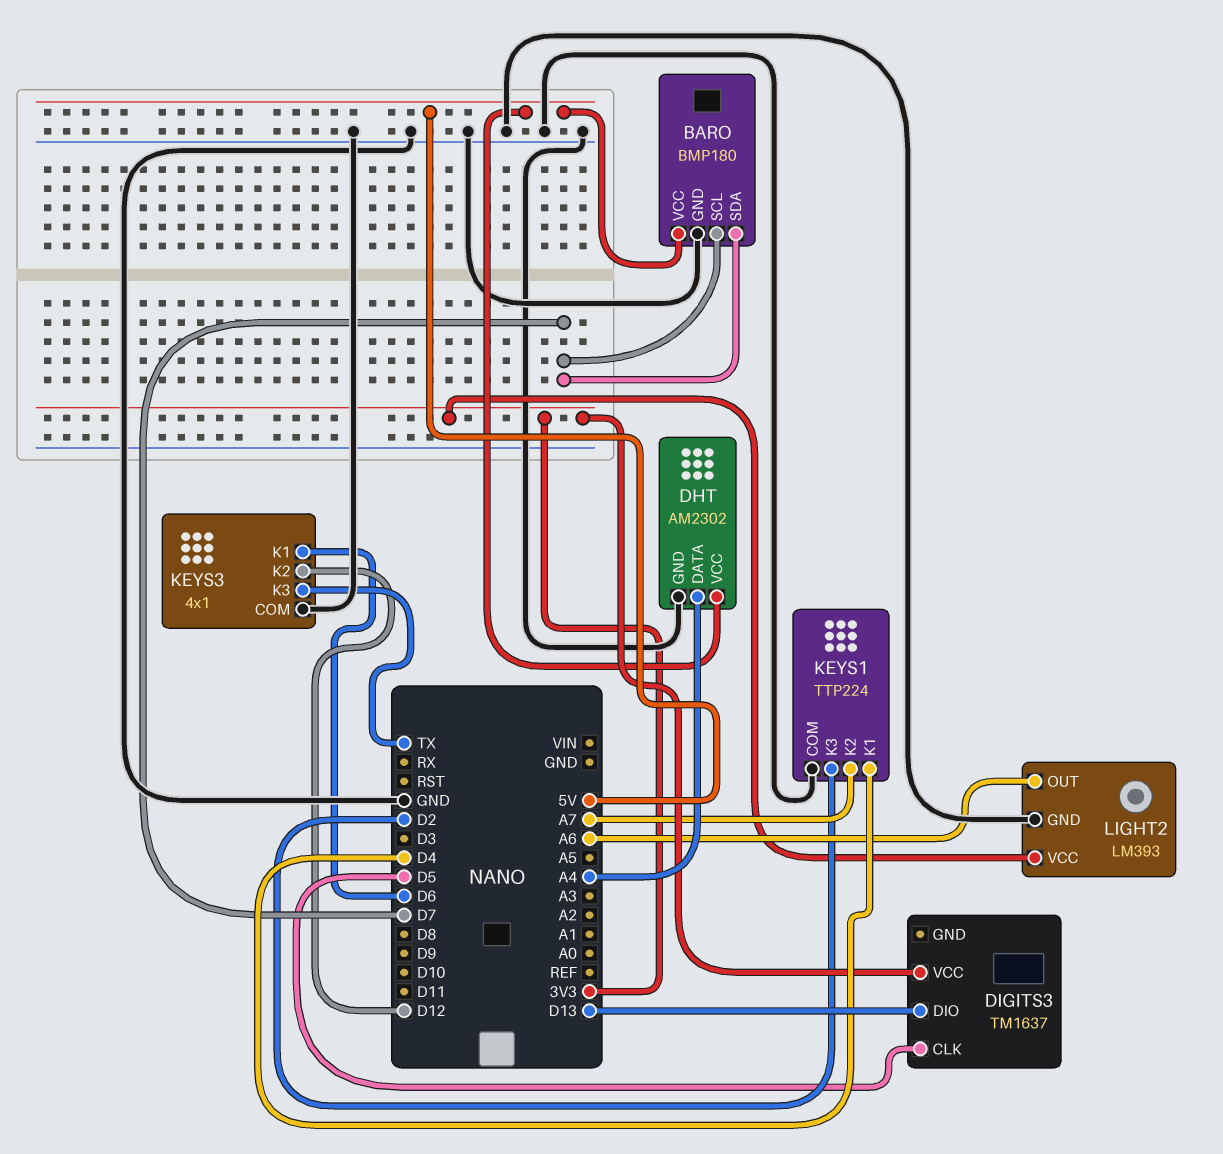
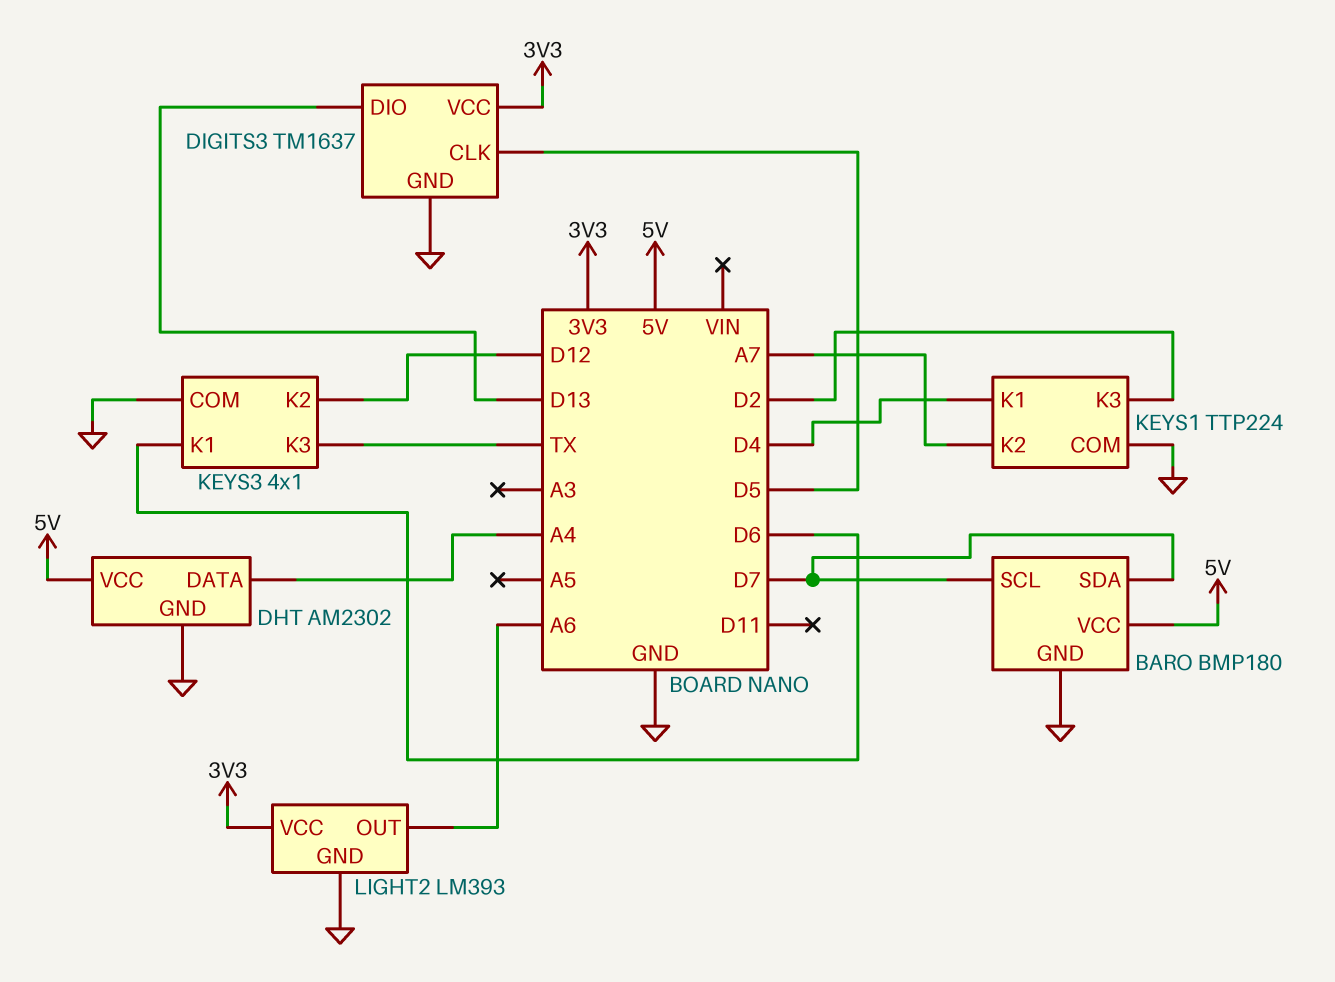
DIGITS3 pin GND: none -> GND

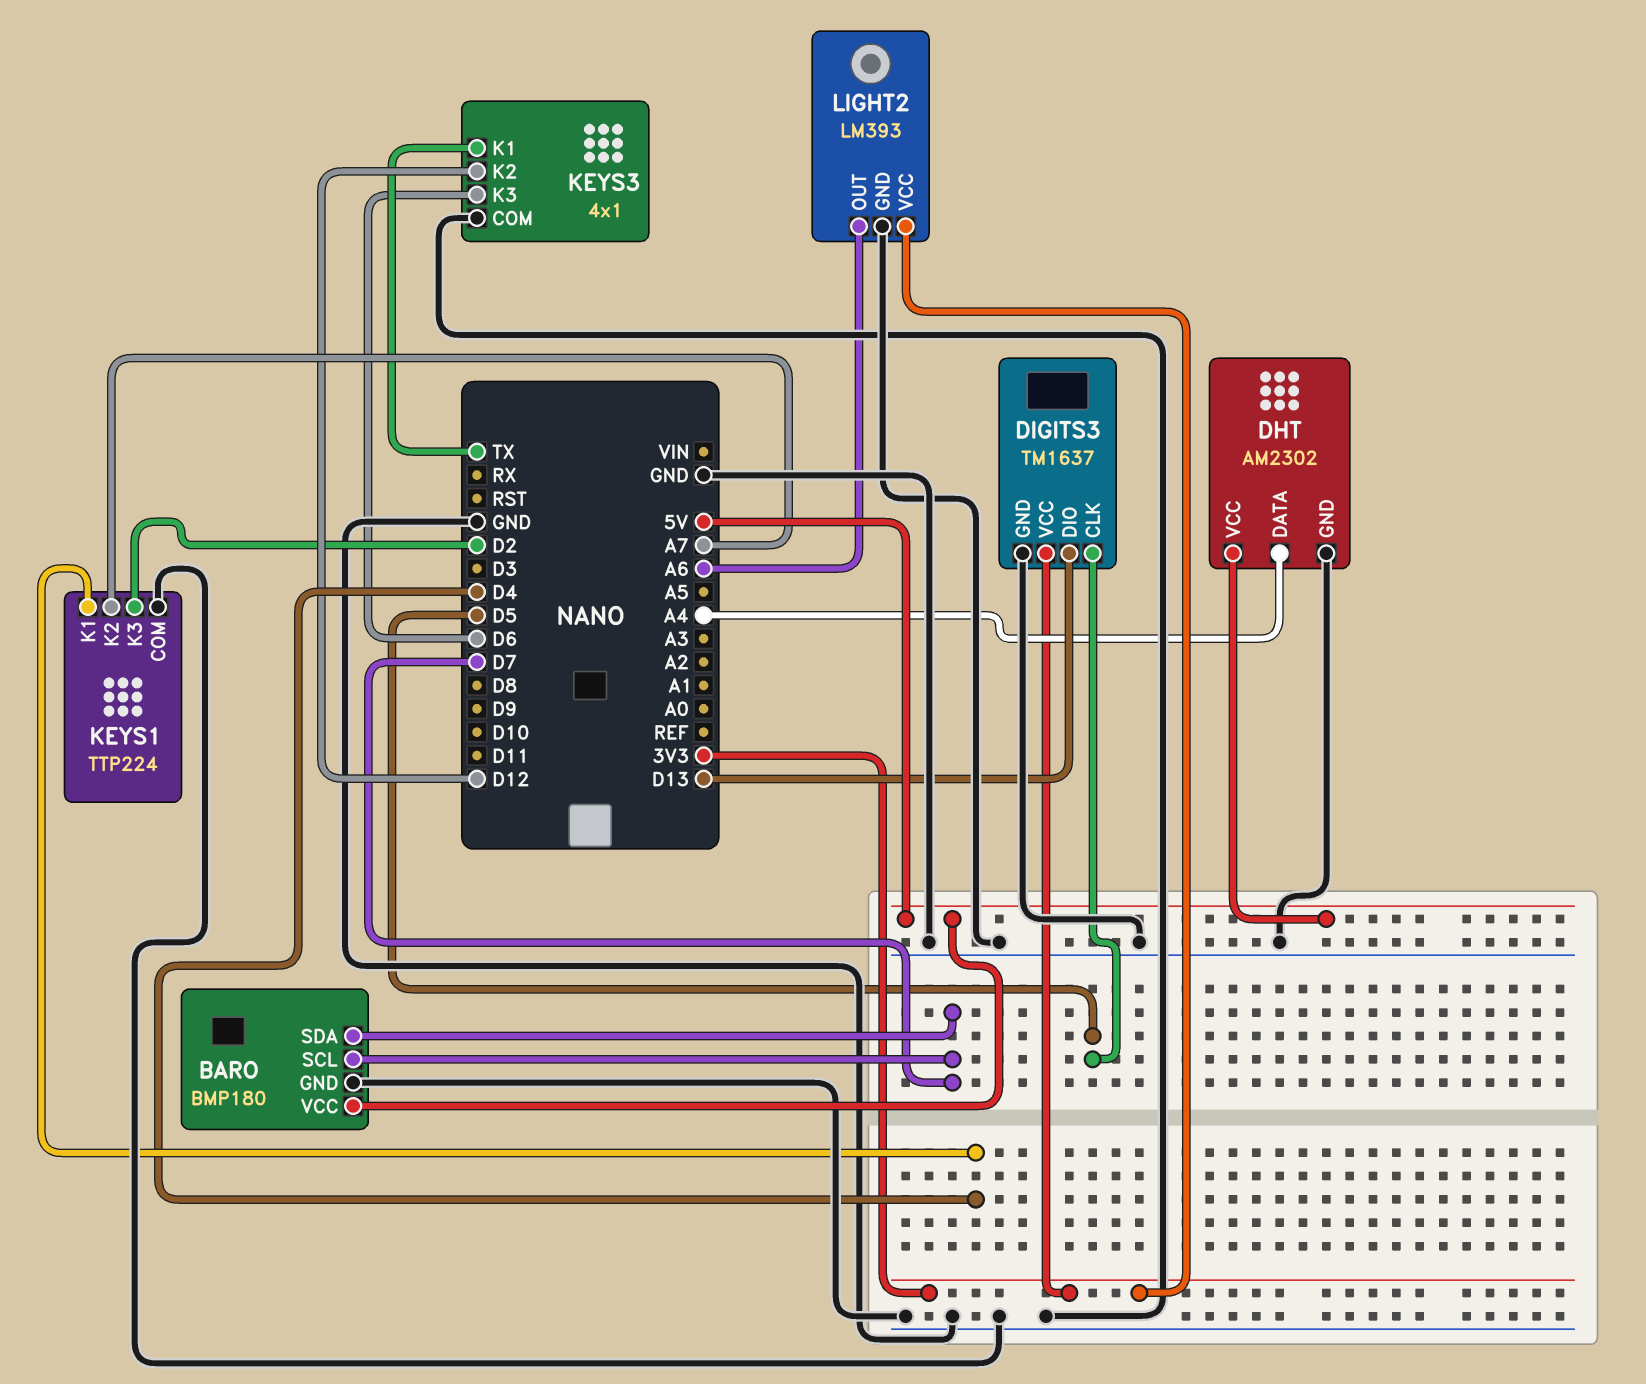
KEYS3 pin K1: D6 -> TX
KEYS3 pin K3: TX -> D6

